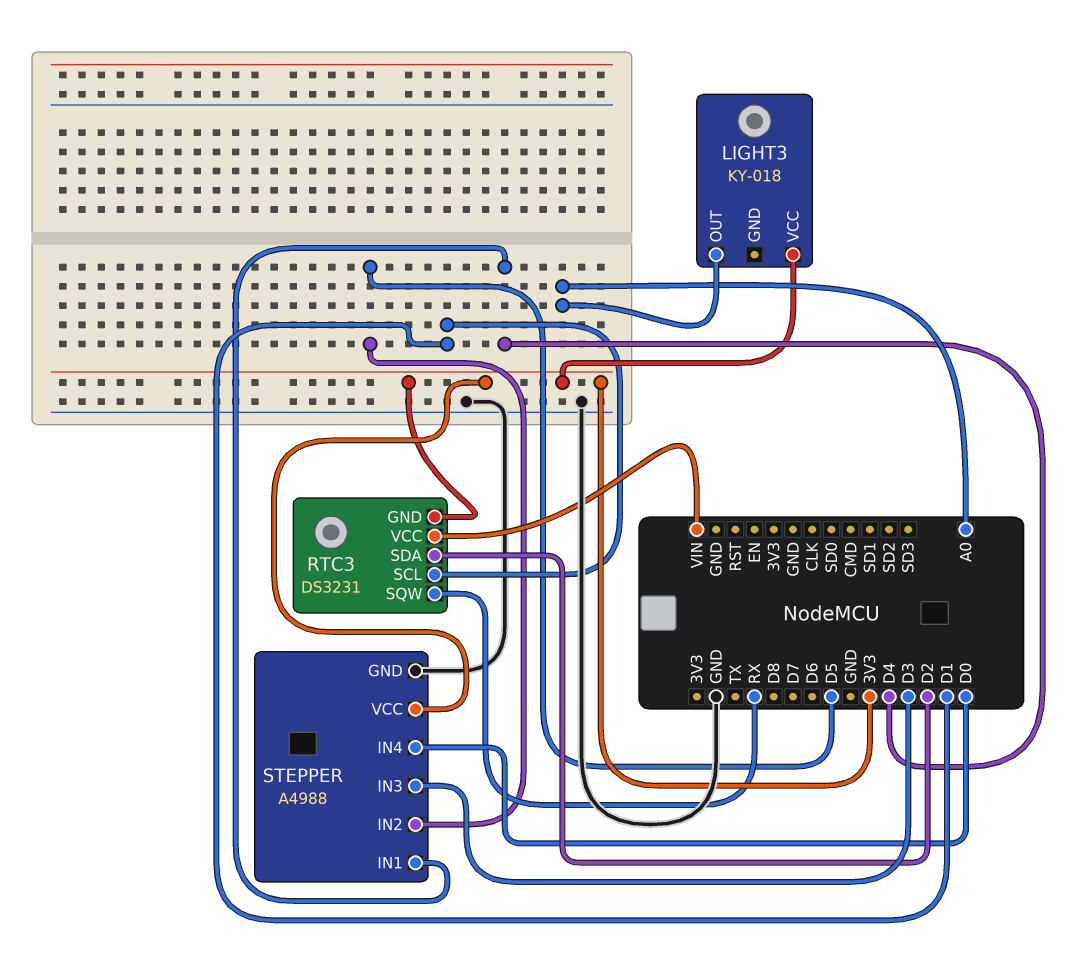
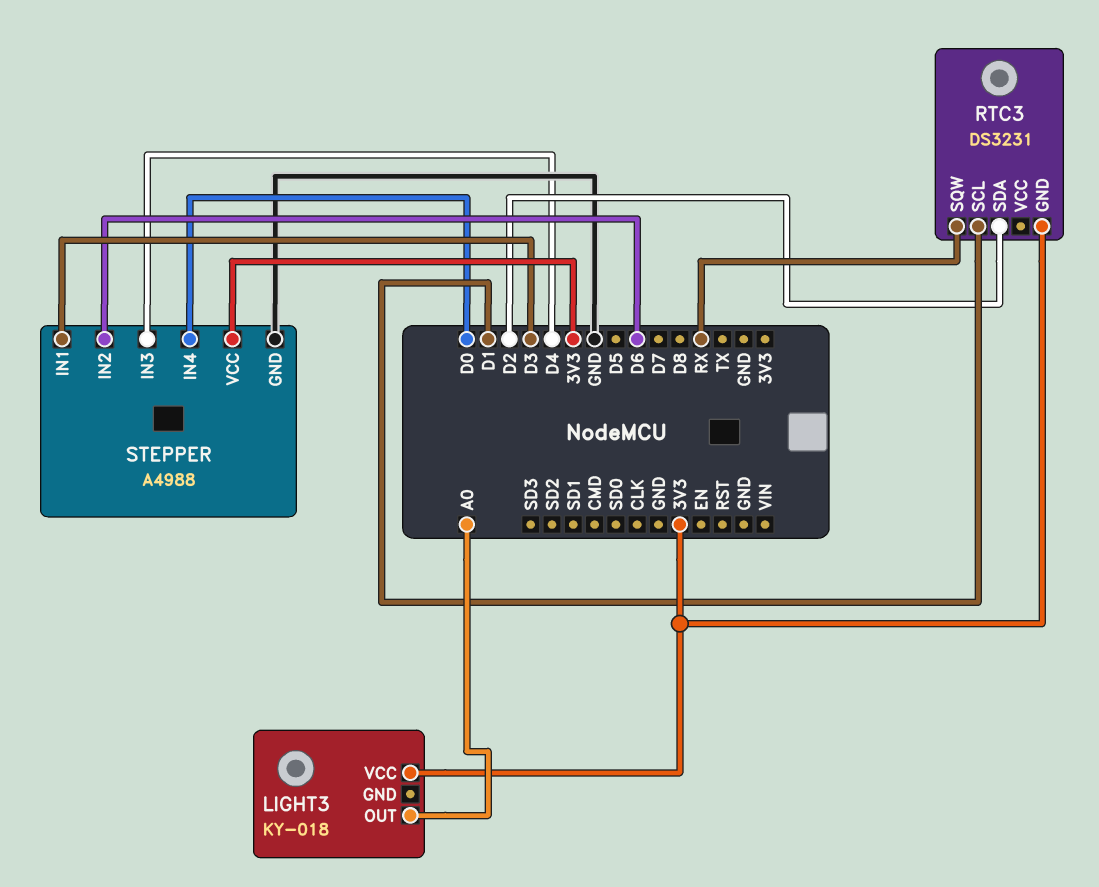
RTC3 pin VCC: VIN -> none
STEPPER pin IN1: D4 -> D3
STEPPER pin IN2: D5 -> D6
STEPPER pin IN3: D3 -> D4

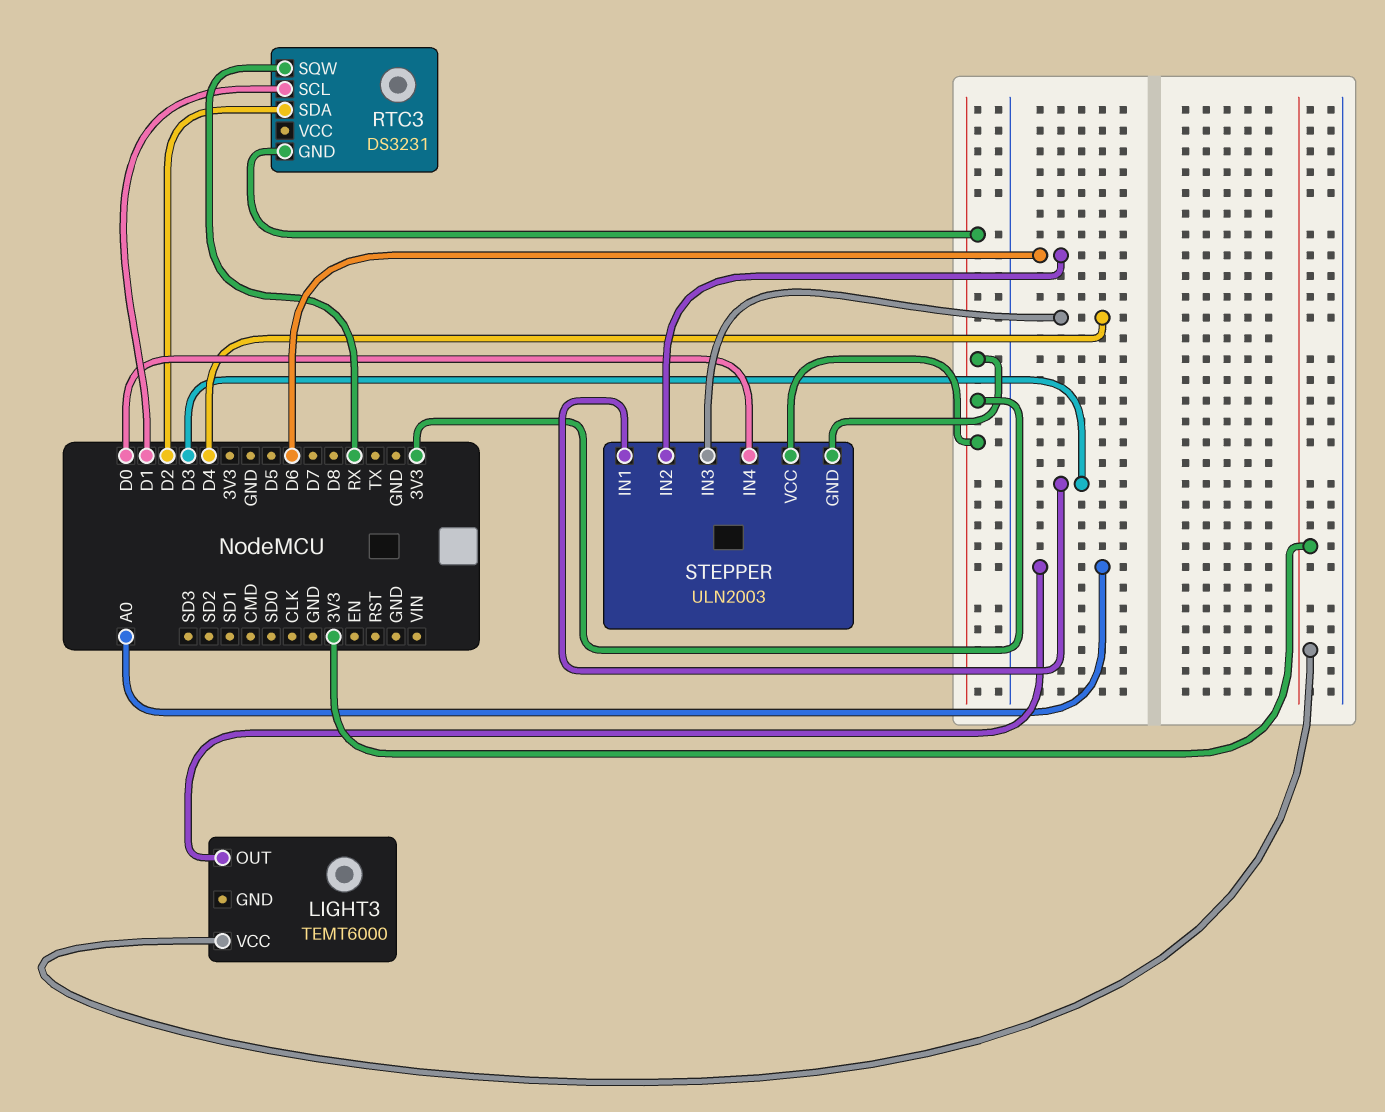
LIGHT3: KY-018 -> TEMT6000
STEPPER: A4988 -> ULN2003
STEPPER pin GND: GND -> 3V3

